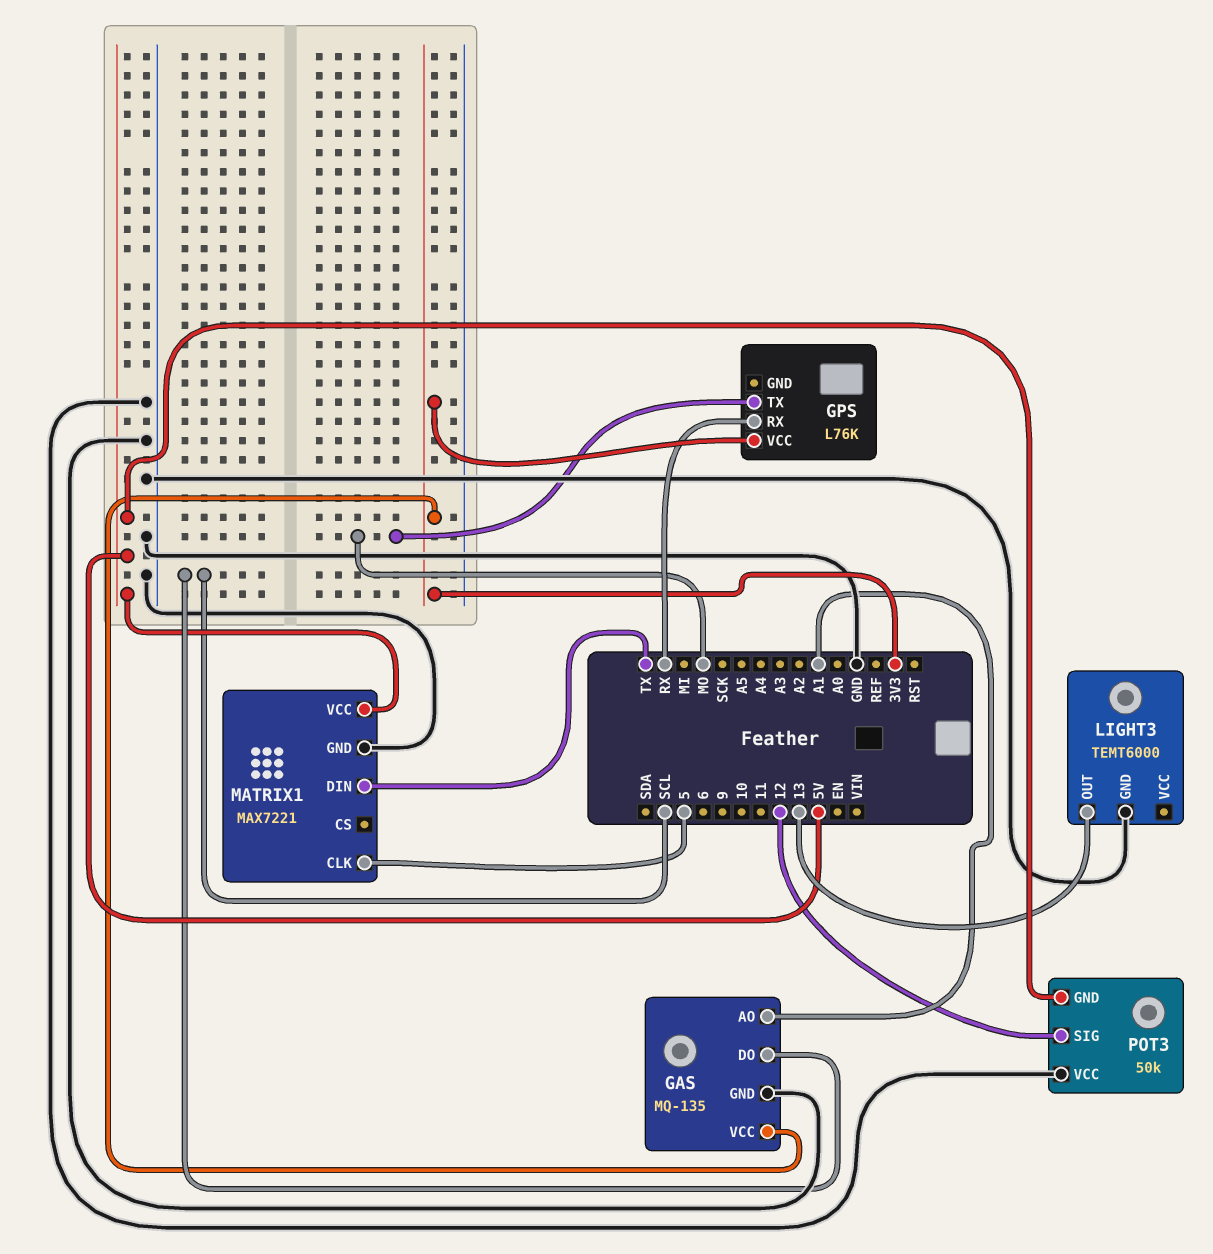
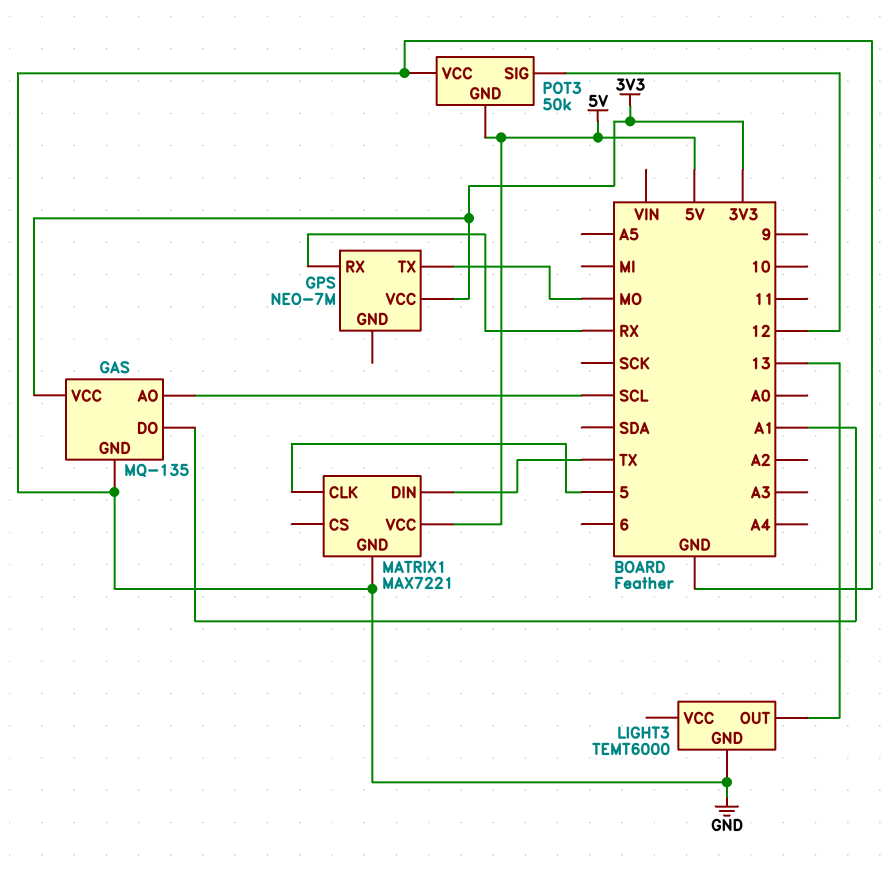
GAS pin AO: A1 -> SCL
GAS pin DO: SCL -> A1
GPS: L76K -> NEO-7M

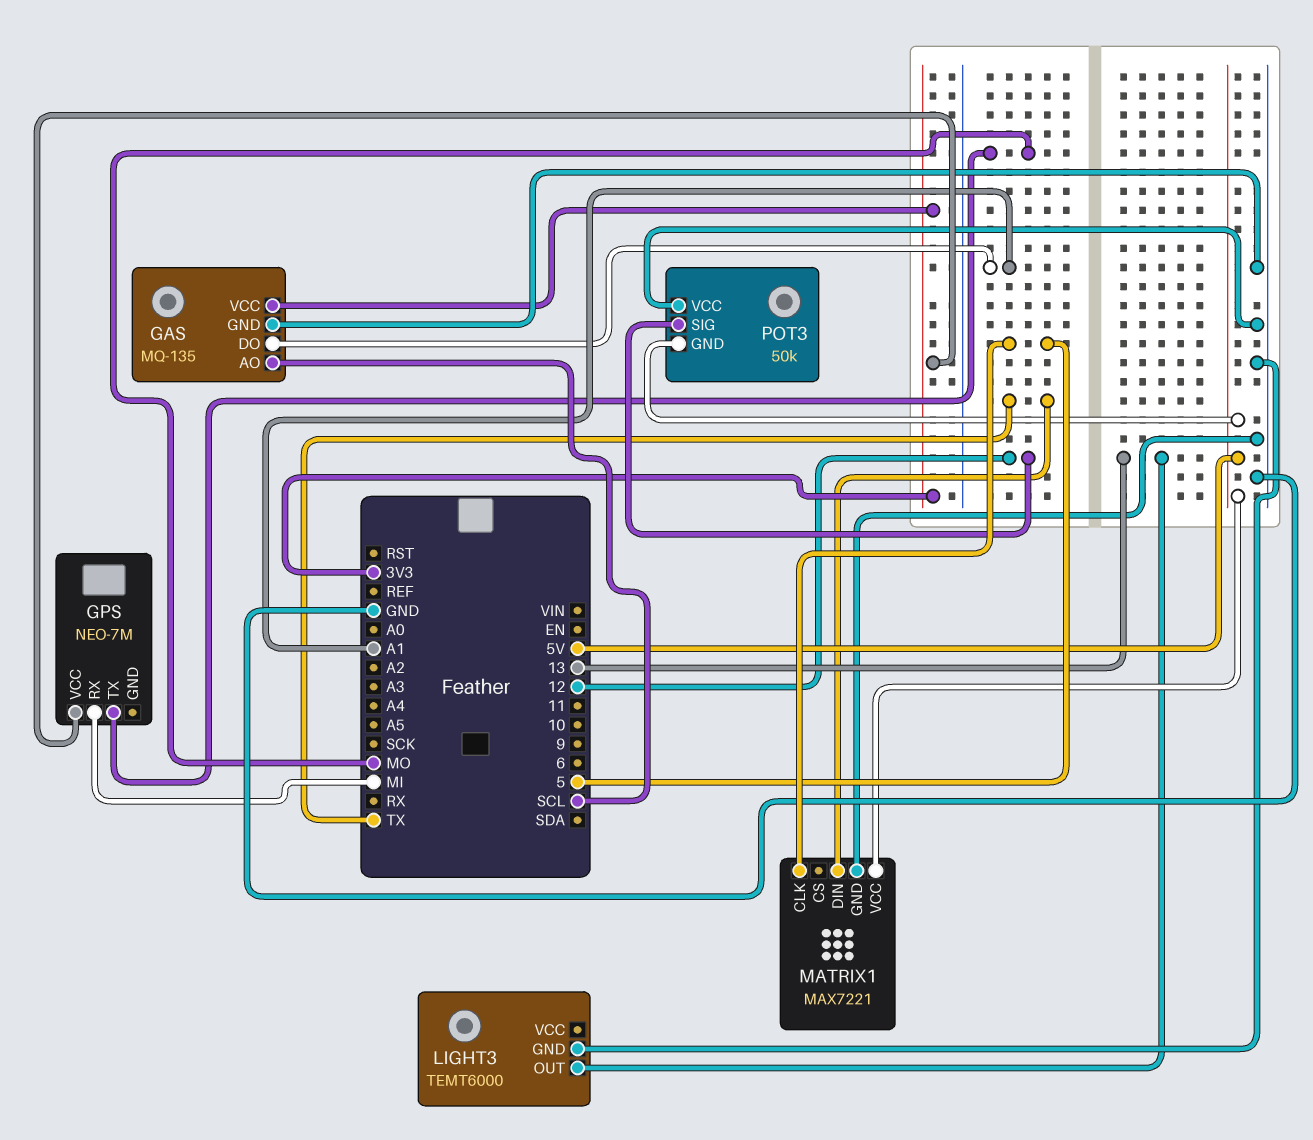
GPS pin RX: RX -> MI

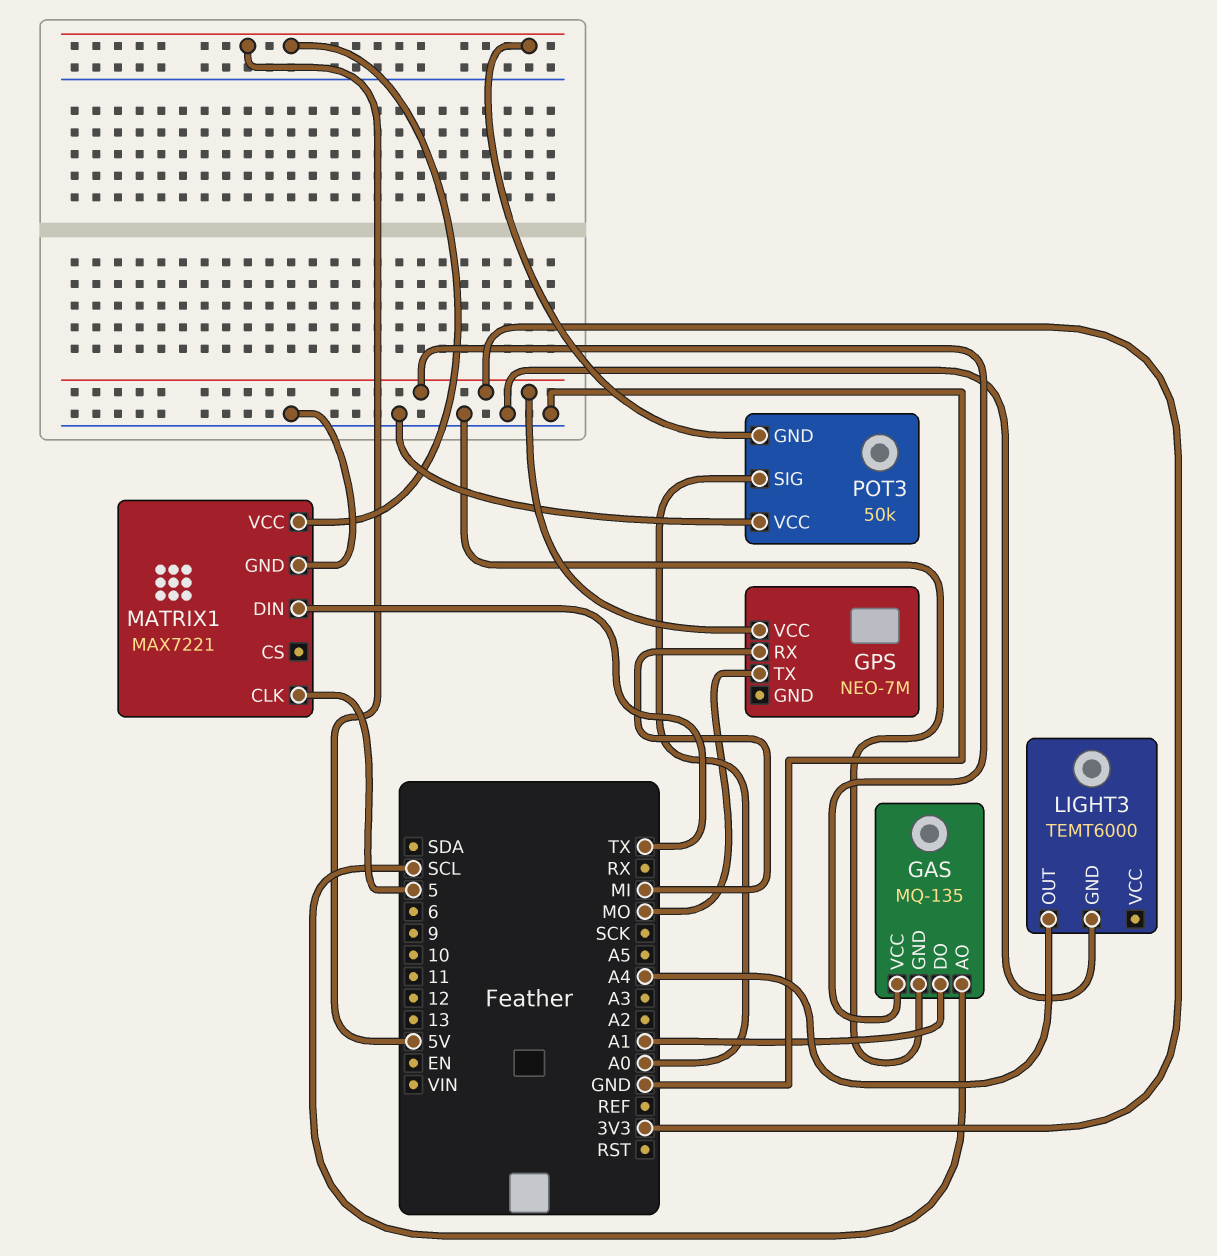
LIGHT3 pin OUT: 13 -> A4
POT3 pin SIG: 12 -> A0

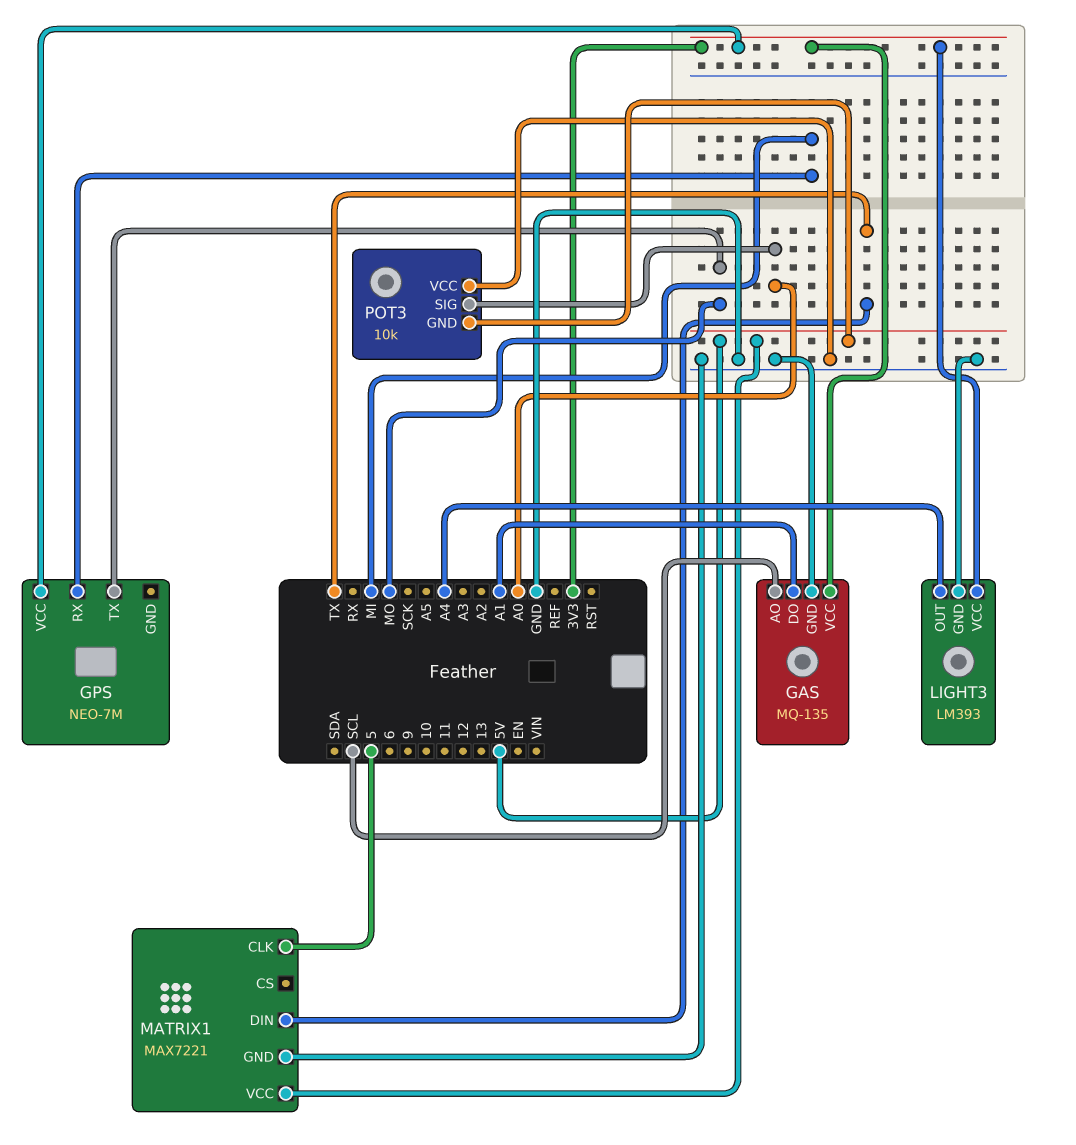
LIGHT3: TEMT6000 -> LM393
LIGHT3 pin VCC: none -> 3V3
POT3: 50k -> 10k

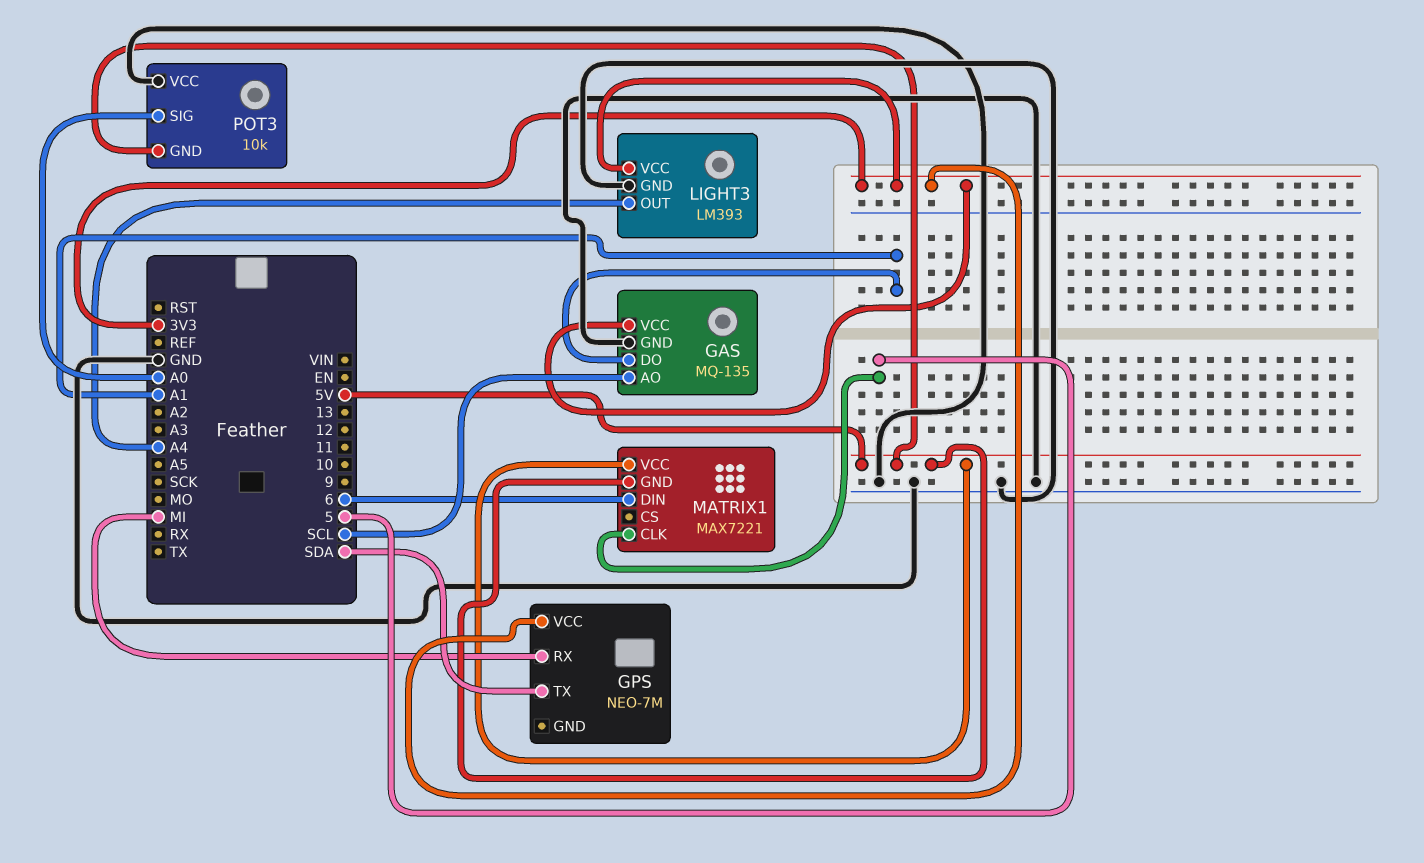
GPS pin TX: MO -> SDA
MATRIX1 pin DIN: TX -> 6
MATRIX1 pin GND: GND -> 5V

